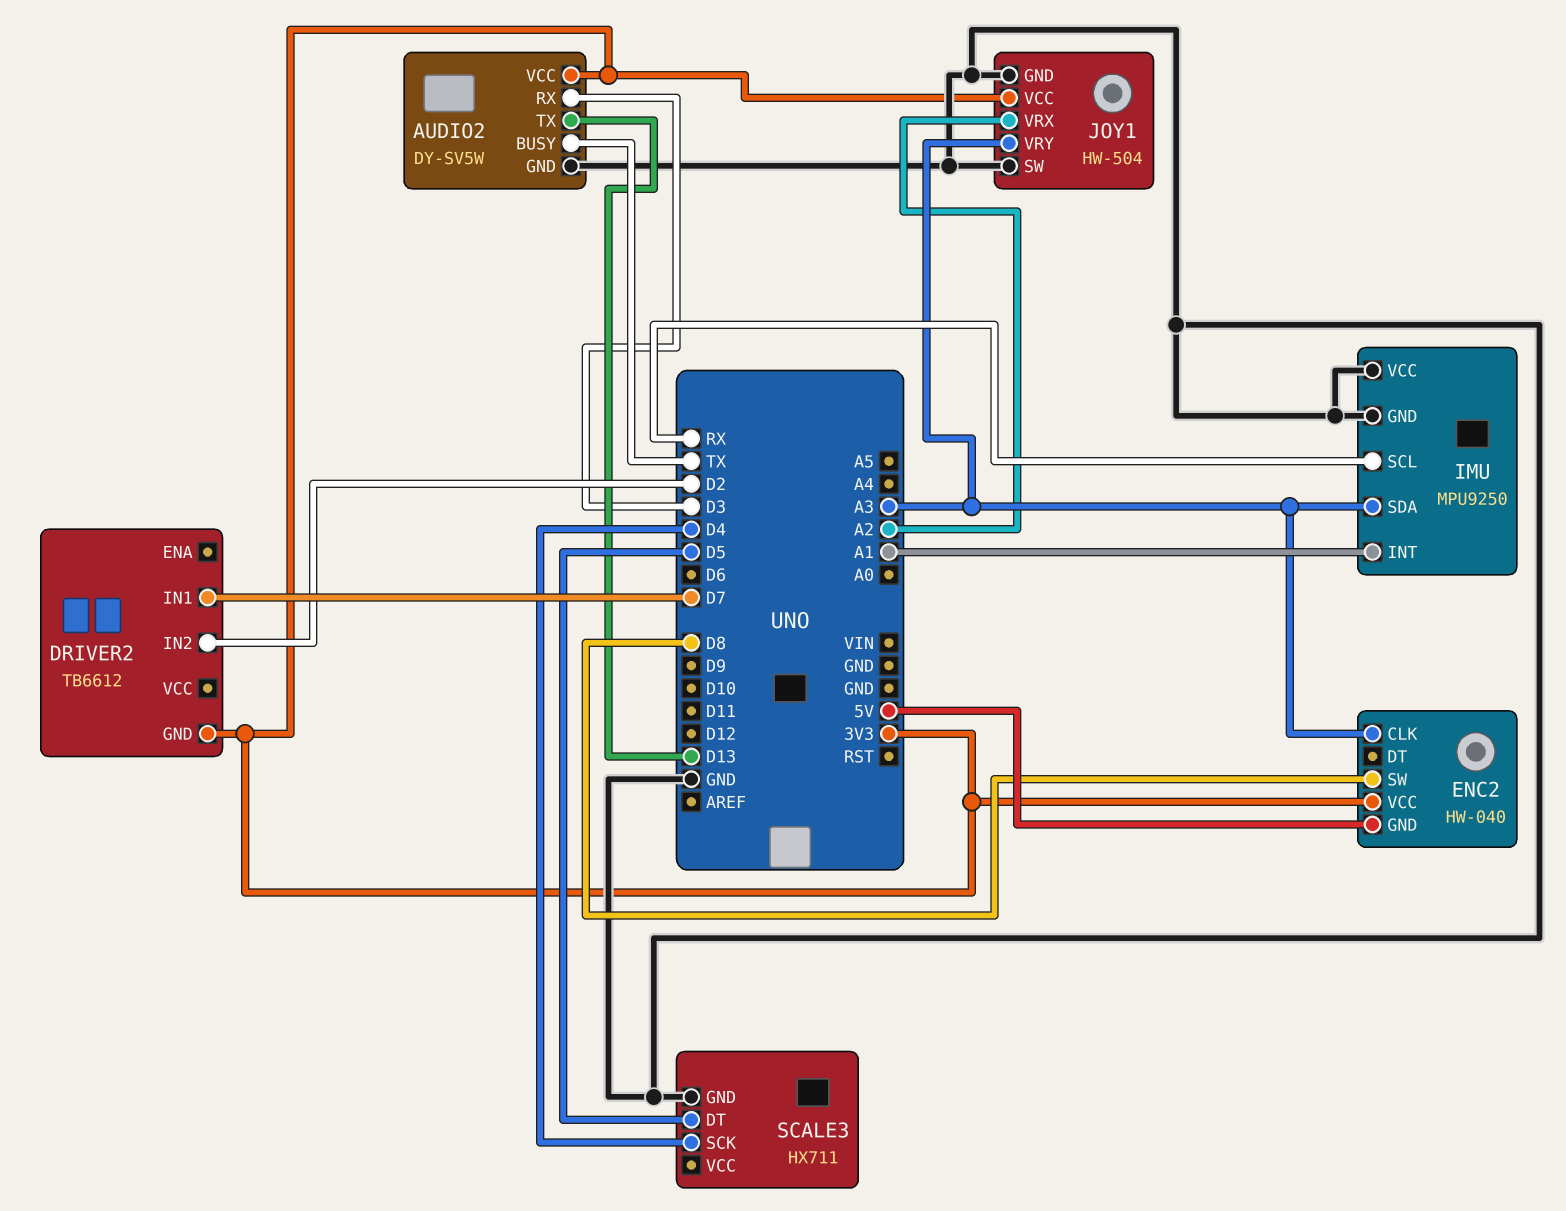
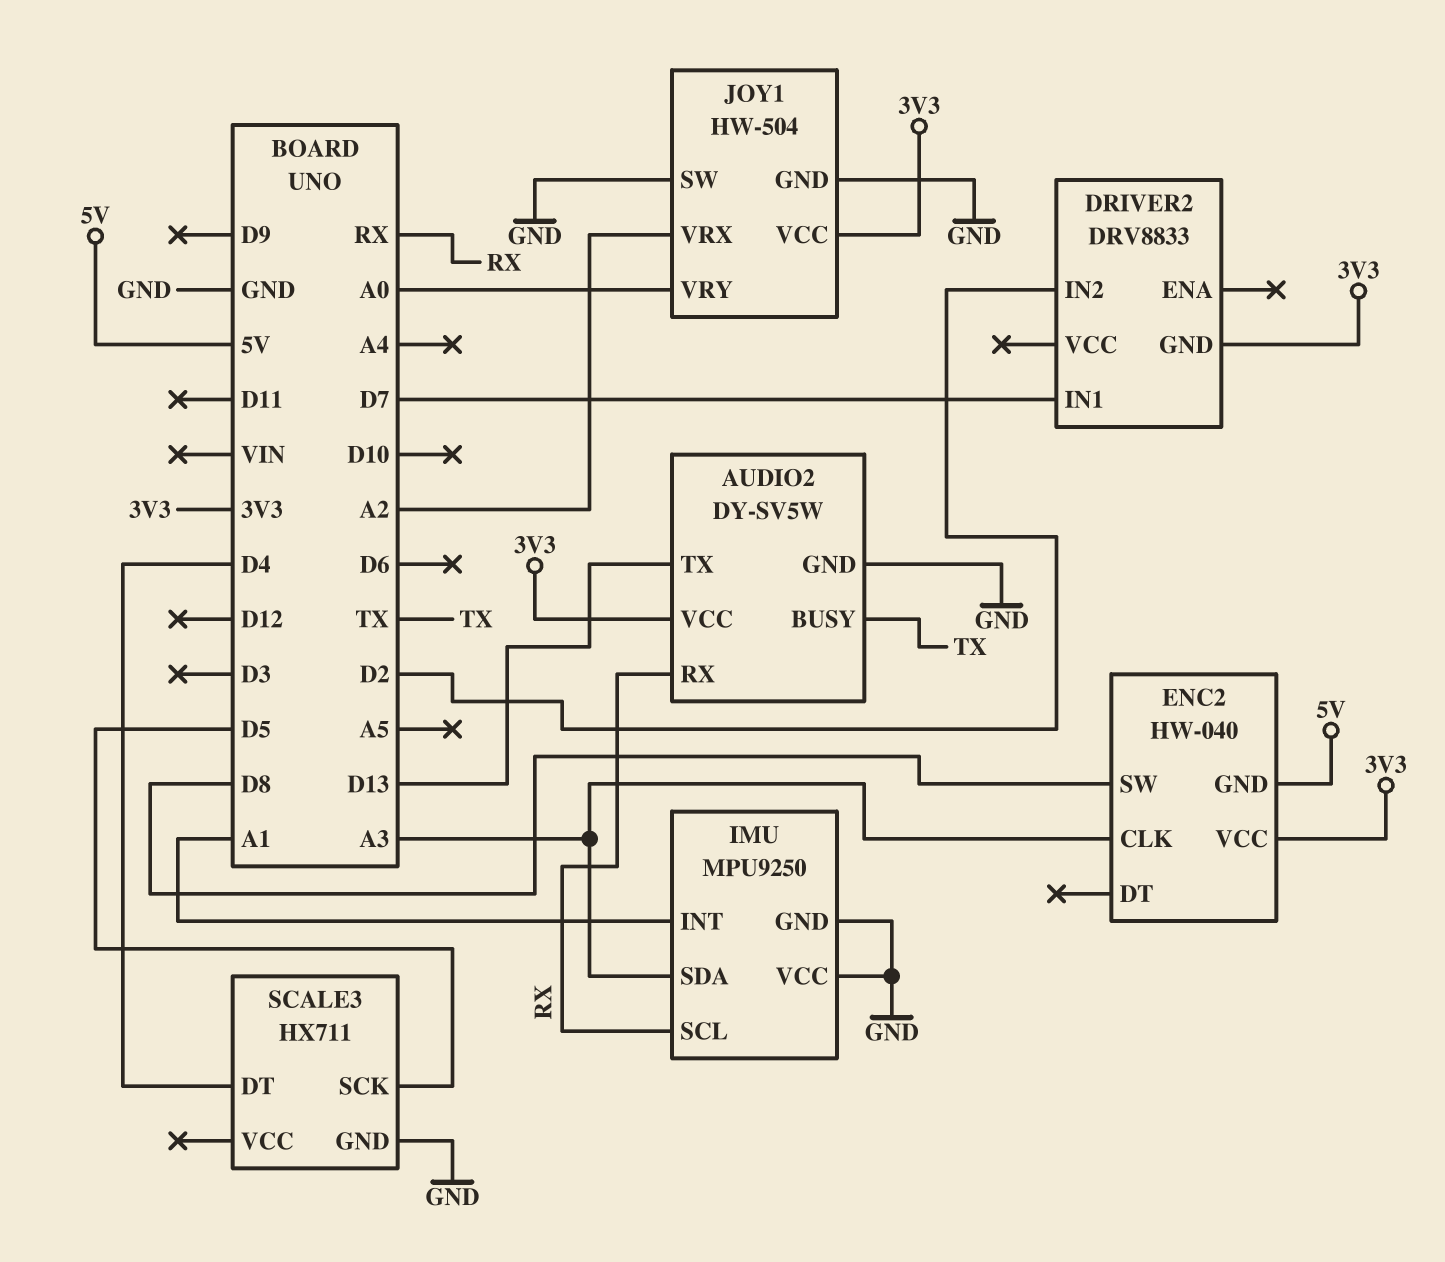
AUDIO2 pin RX: D3 -> RX
DRIVER2: TB6612 -> DRV8833
JOY1 pin VRY: A3 -> A0
SCALE3 pin DT: D5 -> D4
SCALE3 pin SCK: D4 -> D5

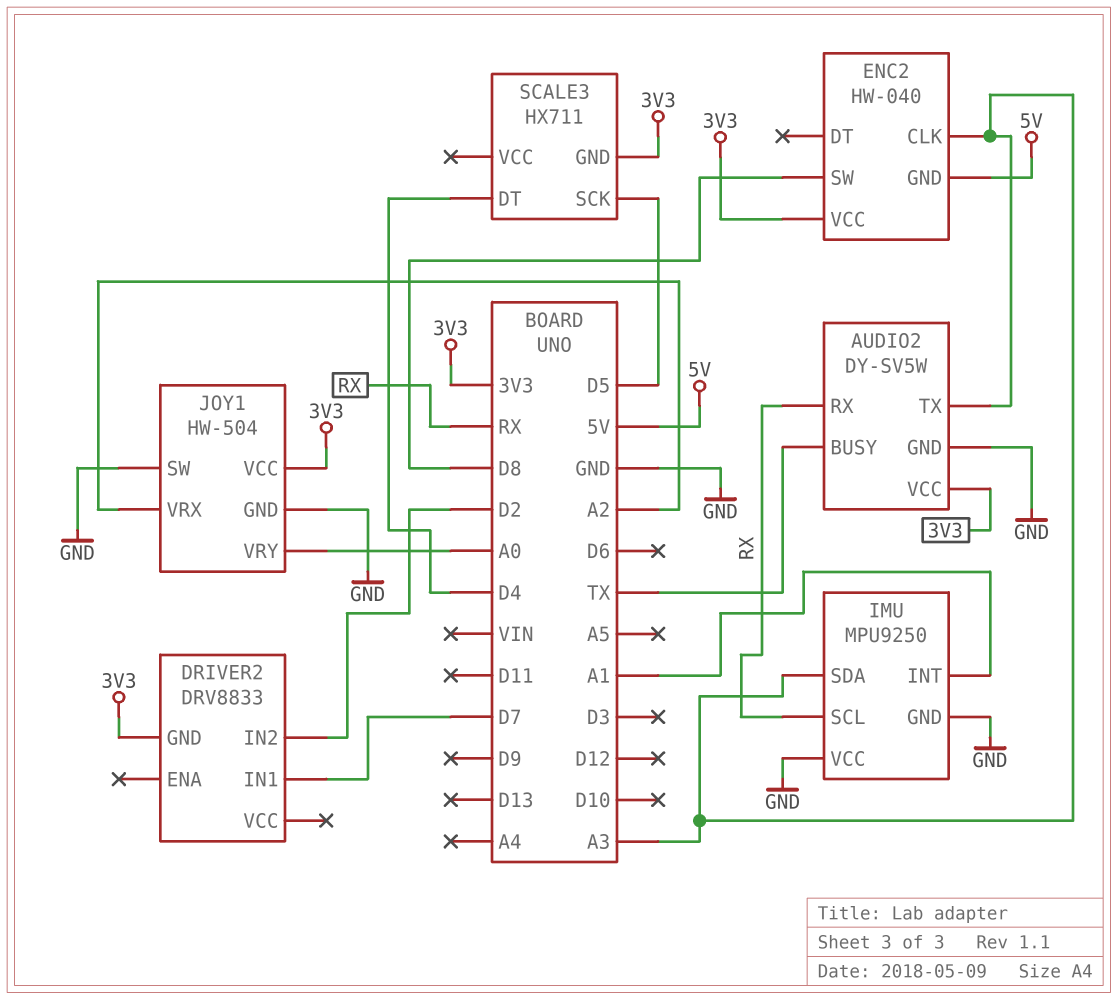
AUDIO2 pin TX: D13 -> A3
SCALE3 pin GND: GND -> 3V3

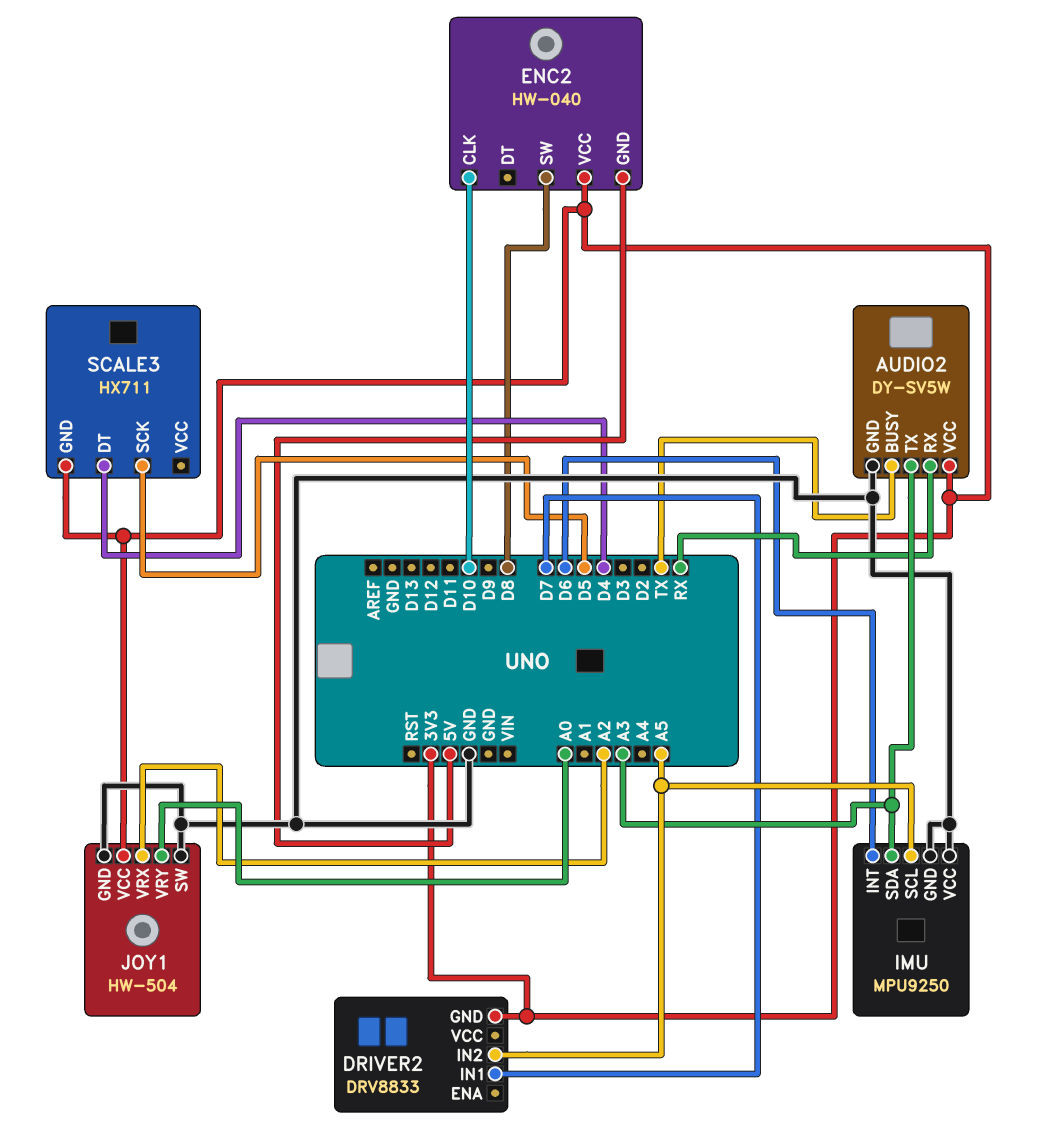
DRIVER2 pin IN2: D2 -> A5
ENC2 pin CLK: A3 -> D10
IMU pin INT: A1 -> D6
IMU pin SCL: RX -> A5

